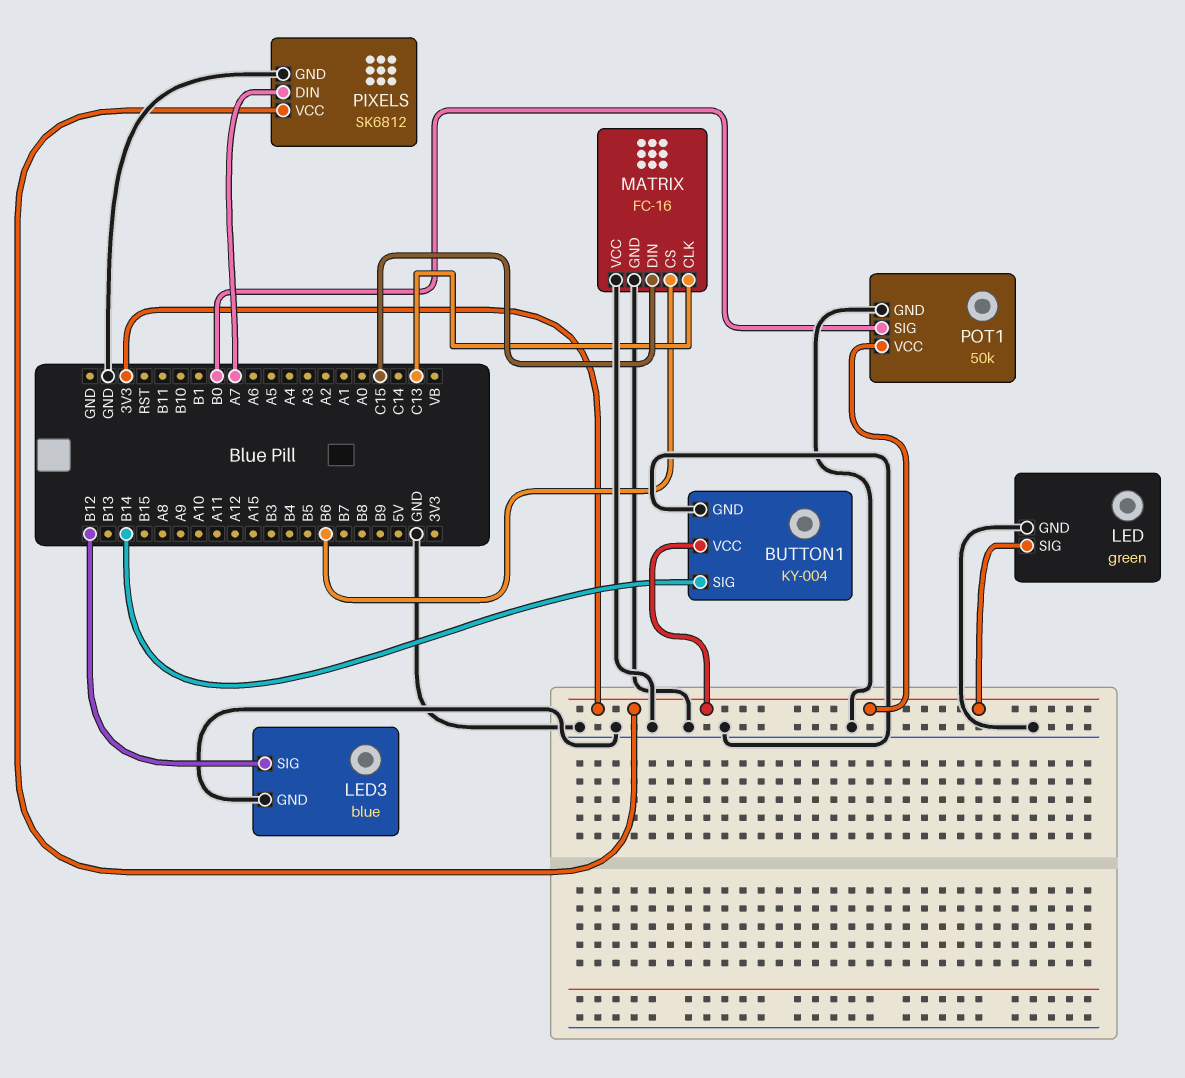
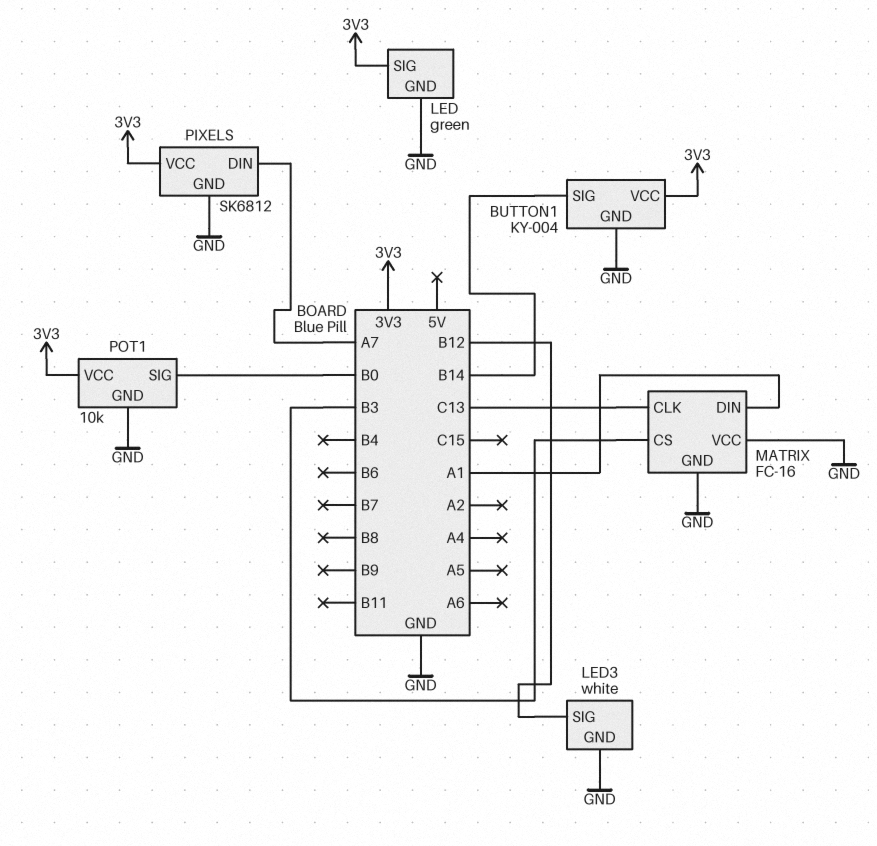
LED3: blue -> white
MATRIX pin CS: B6 -> B3
MATRIX pin DIN: C15 -> A1
POT1: 50k -> 10k

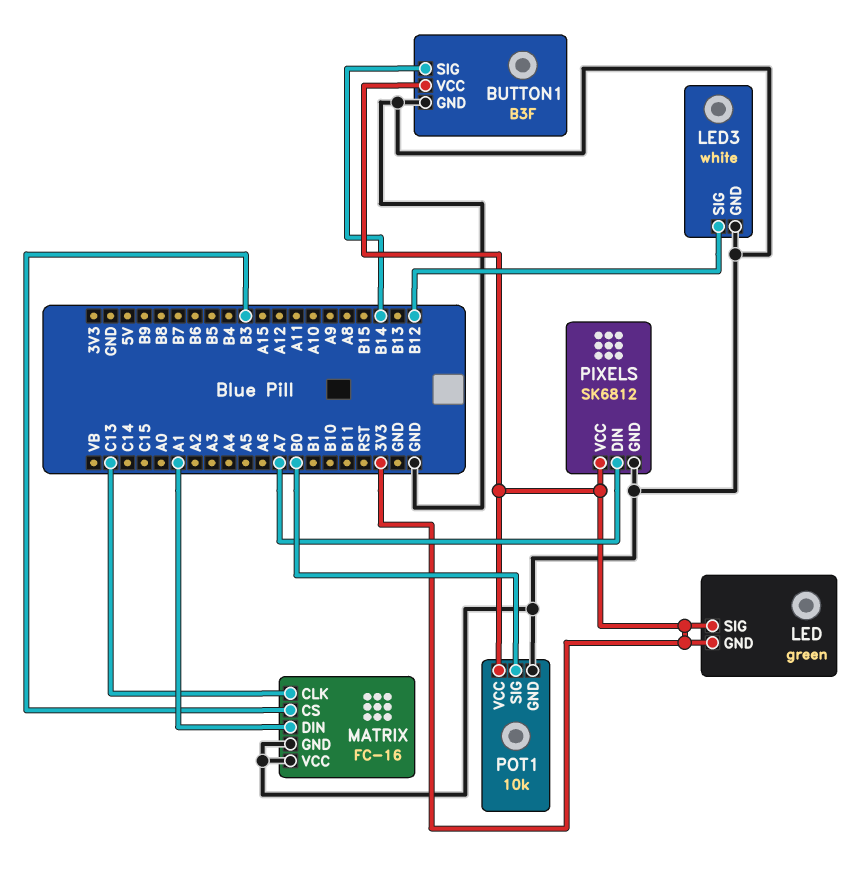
BUTTON1: KY-004 -> B3F
LED pin GND: GND -> 3V3

